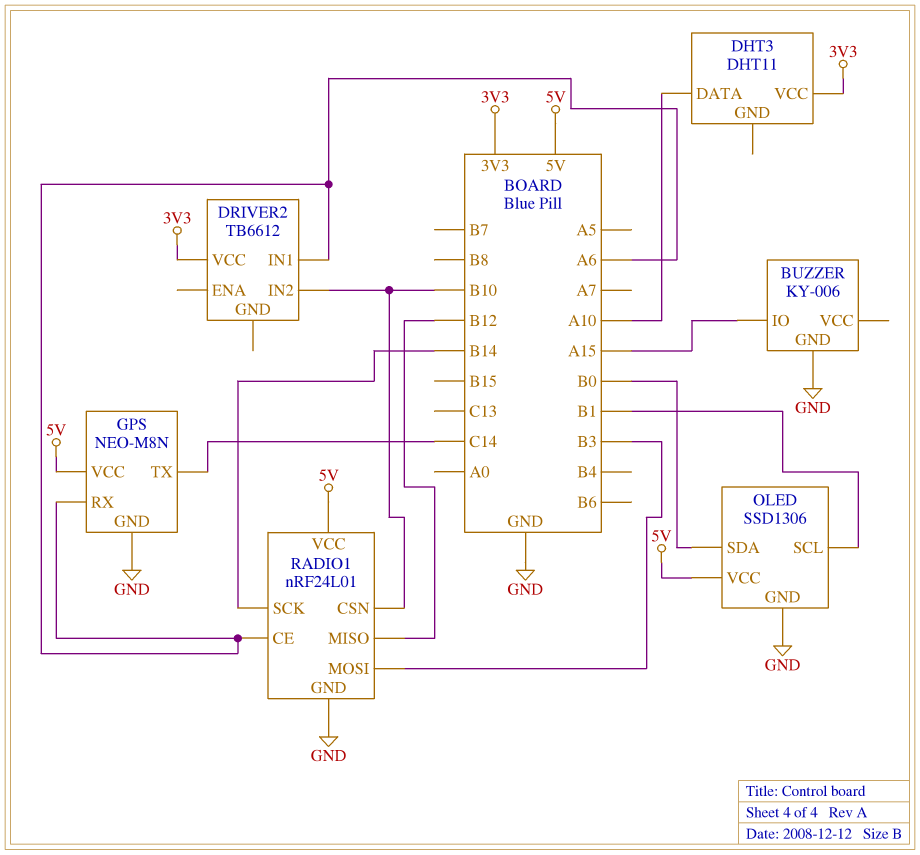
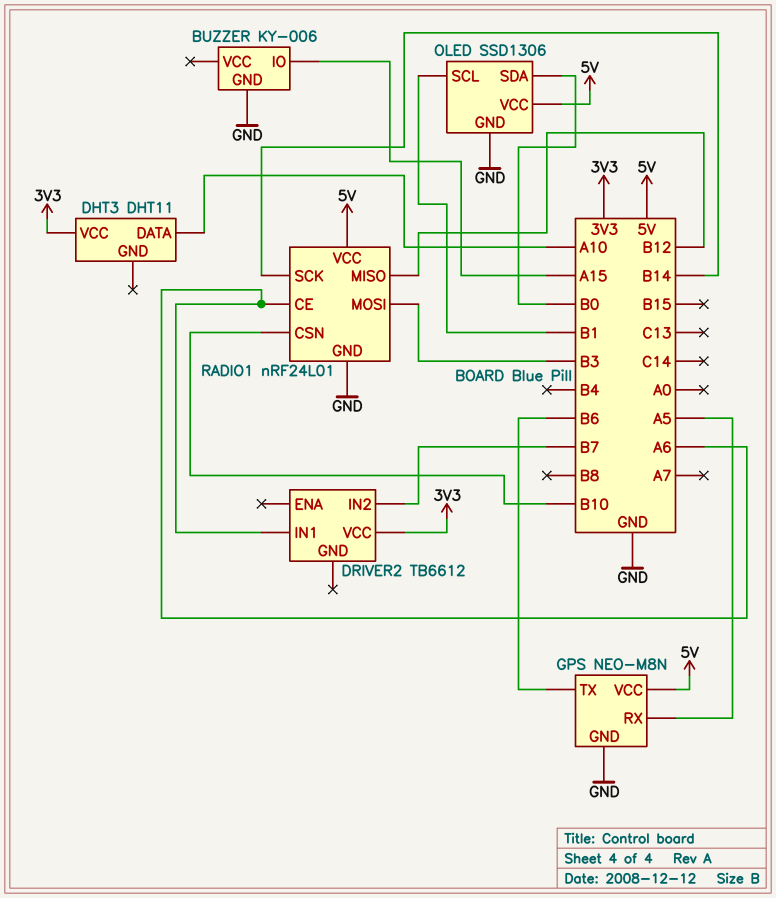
DRIVER2 pin IN2: B10 -> B7
GPS pin RX: A6 -> A5
GPS pin TX: C14 -> B6

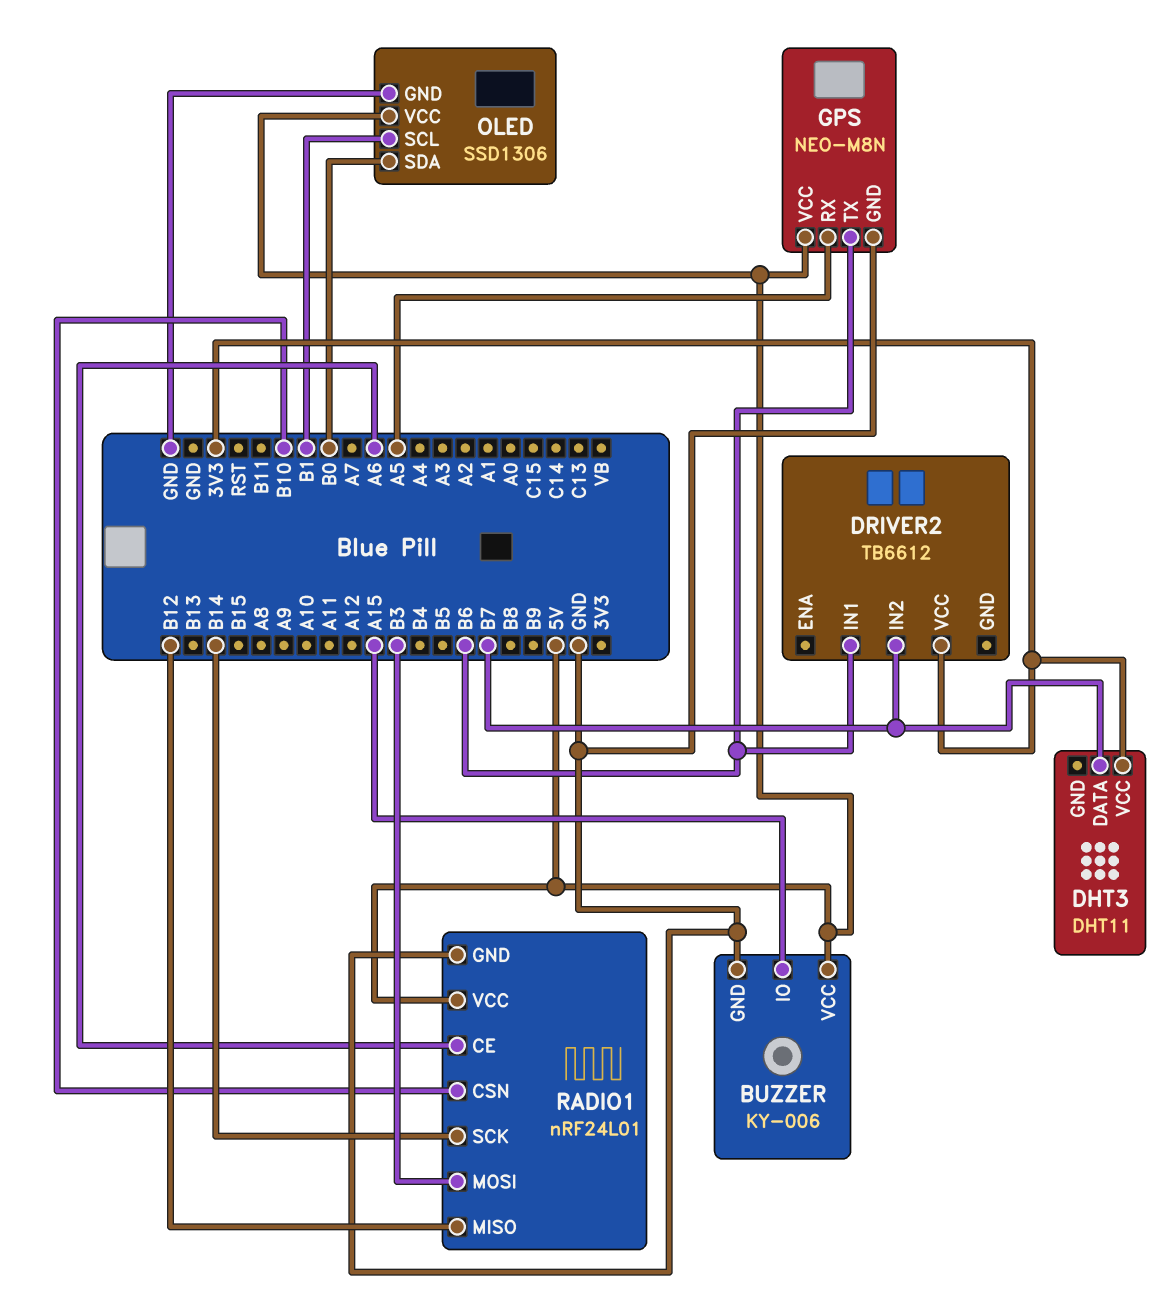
BUZZER pin VCC: none -> 5V
DHT3 pin DATA: A10 -> B7
DRIVER2 pin IN1: A6 -> B6

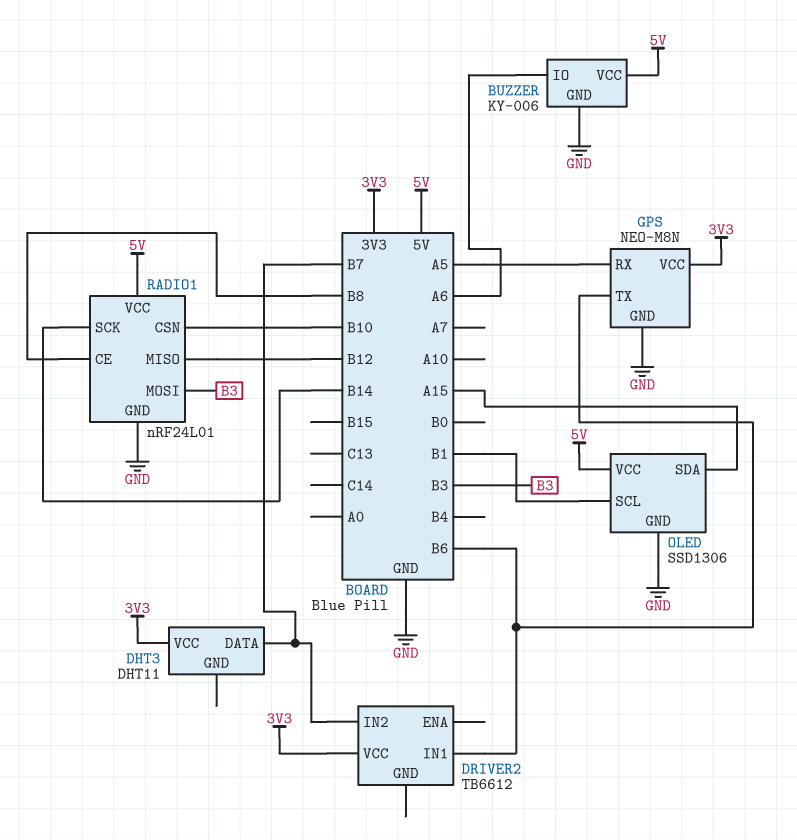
BUZZER pin IO: A15 -> A6
GPS pin VCC: 5V -> 3V3
OLED pin SDA: B0 -> A15
RADIO1 pin CE: A6 -> B8

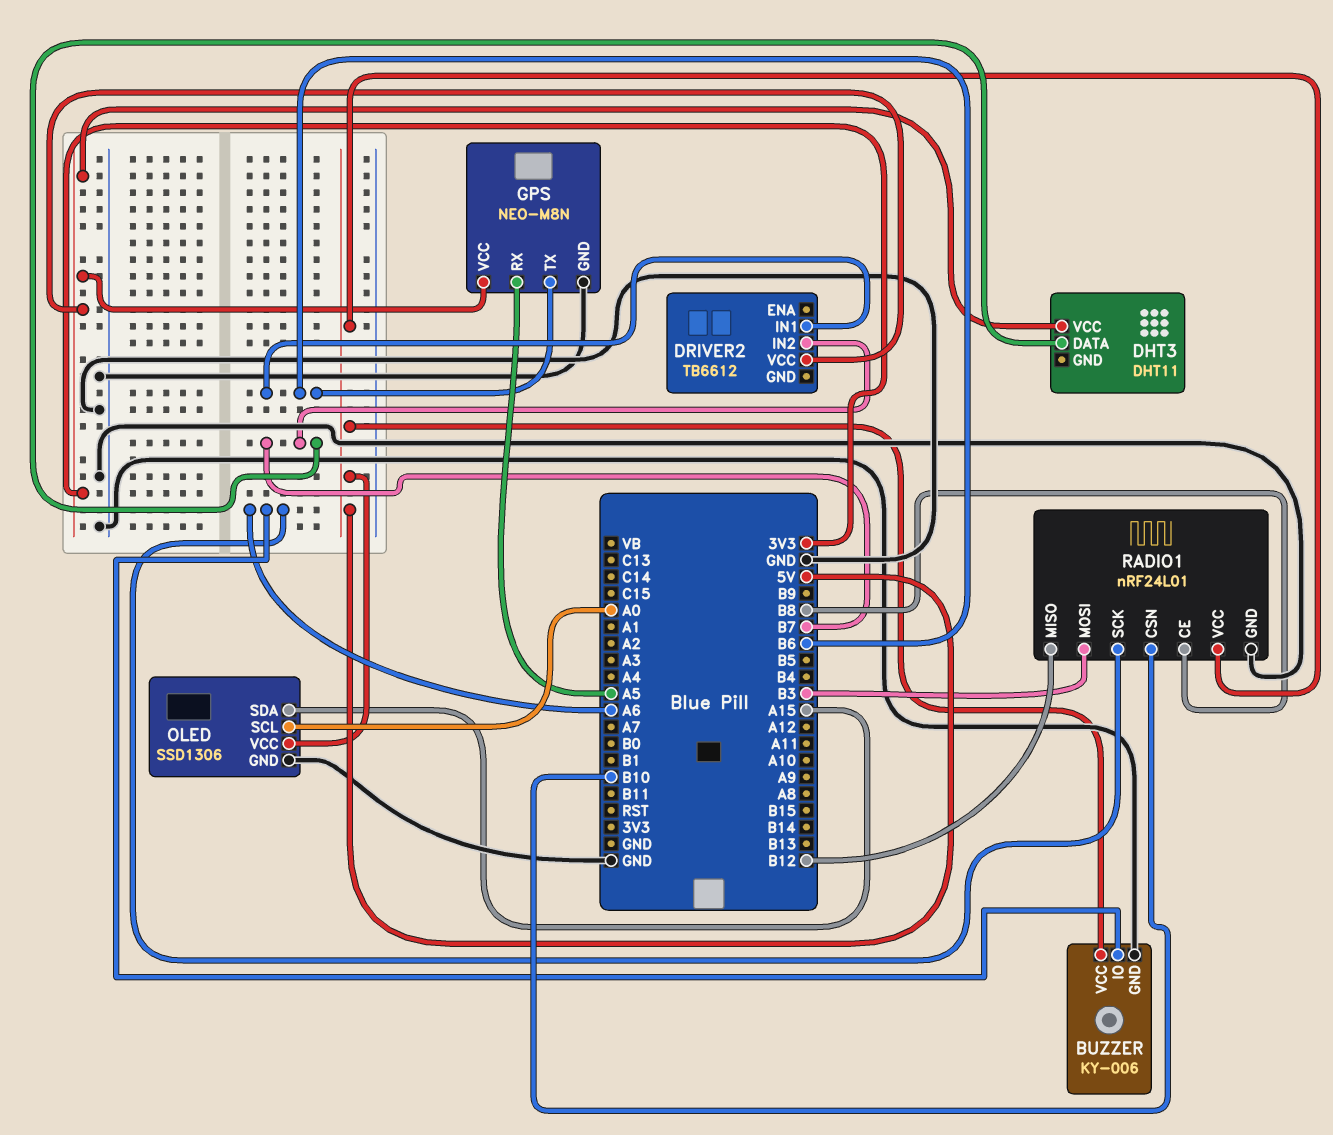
OLED pin SCL: B1 -> A0
RADIO1 pin SCK: B14 -> A6

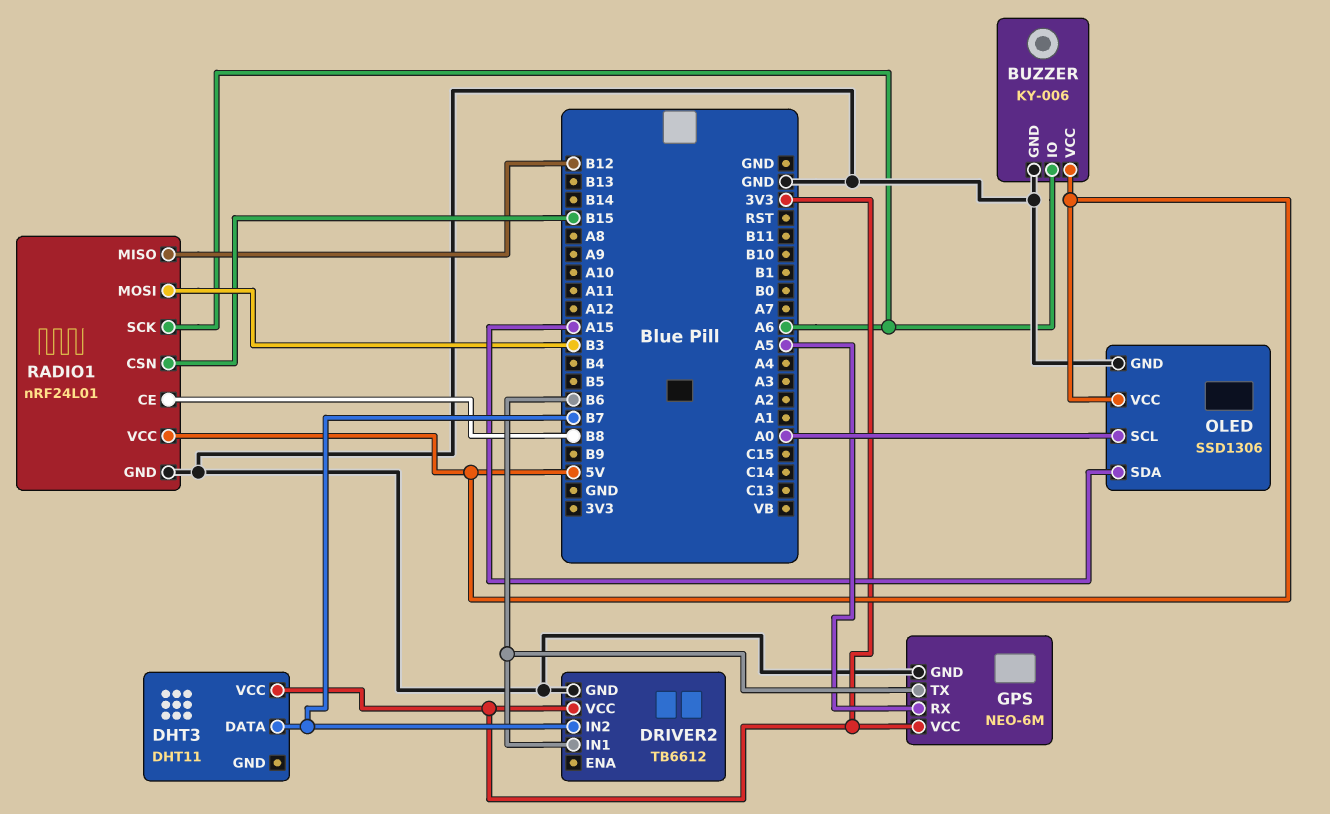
DRIVER2 pin GND: none -> GND
GPS: NEO-M8N -> NEO-6M
RADIO1 pin CSN: B10 -> B15

